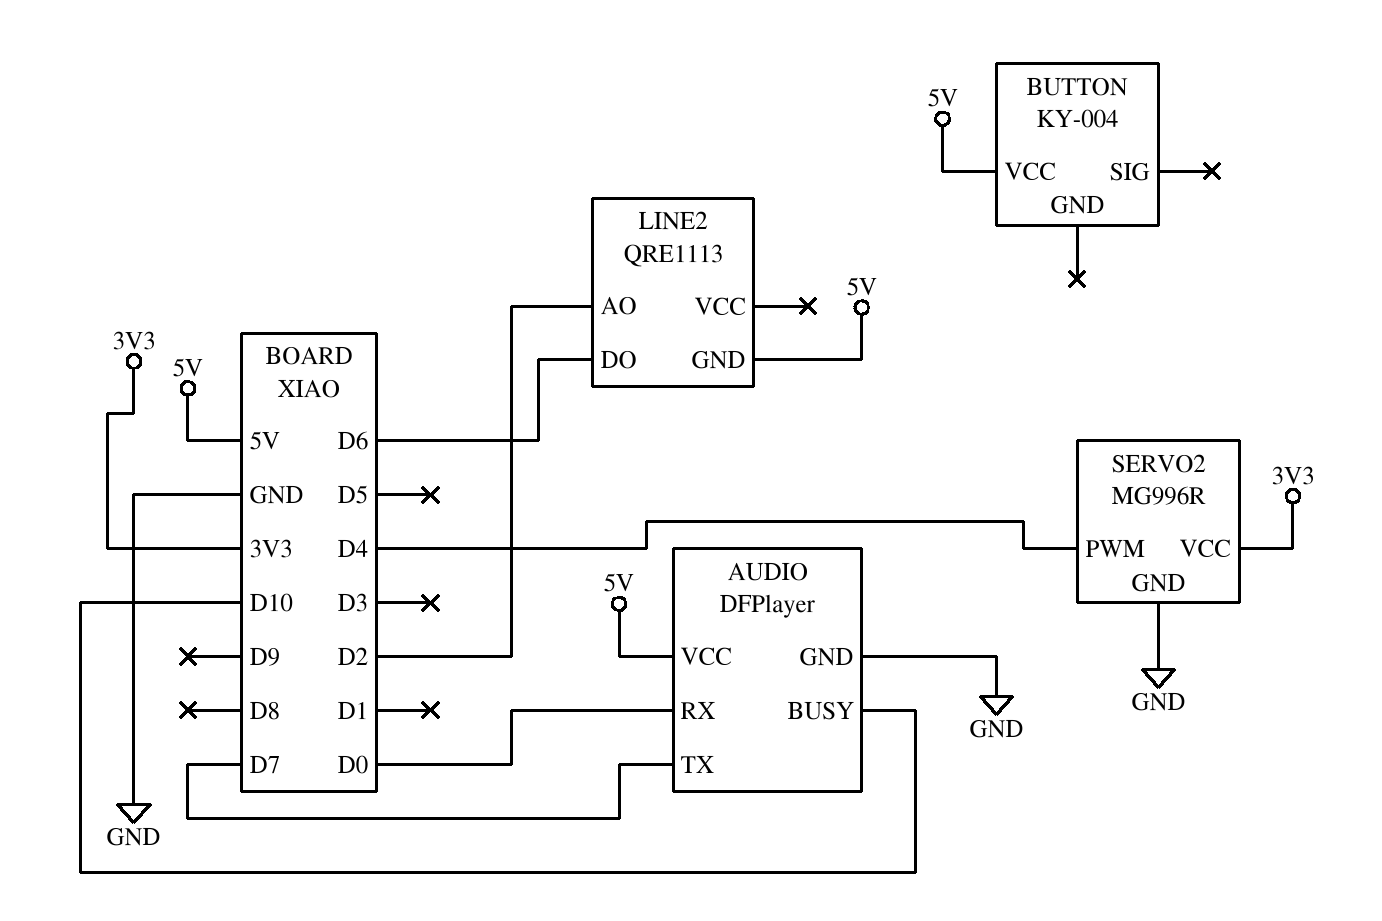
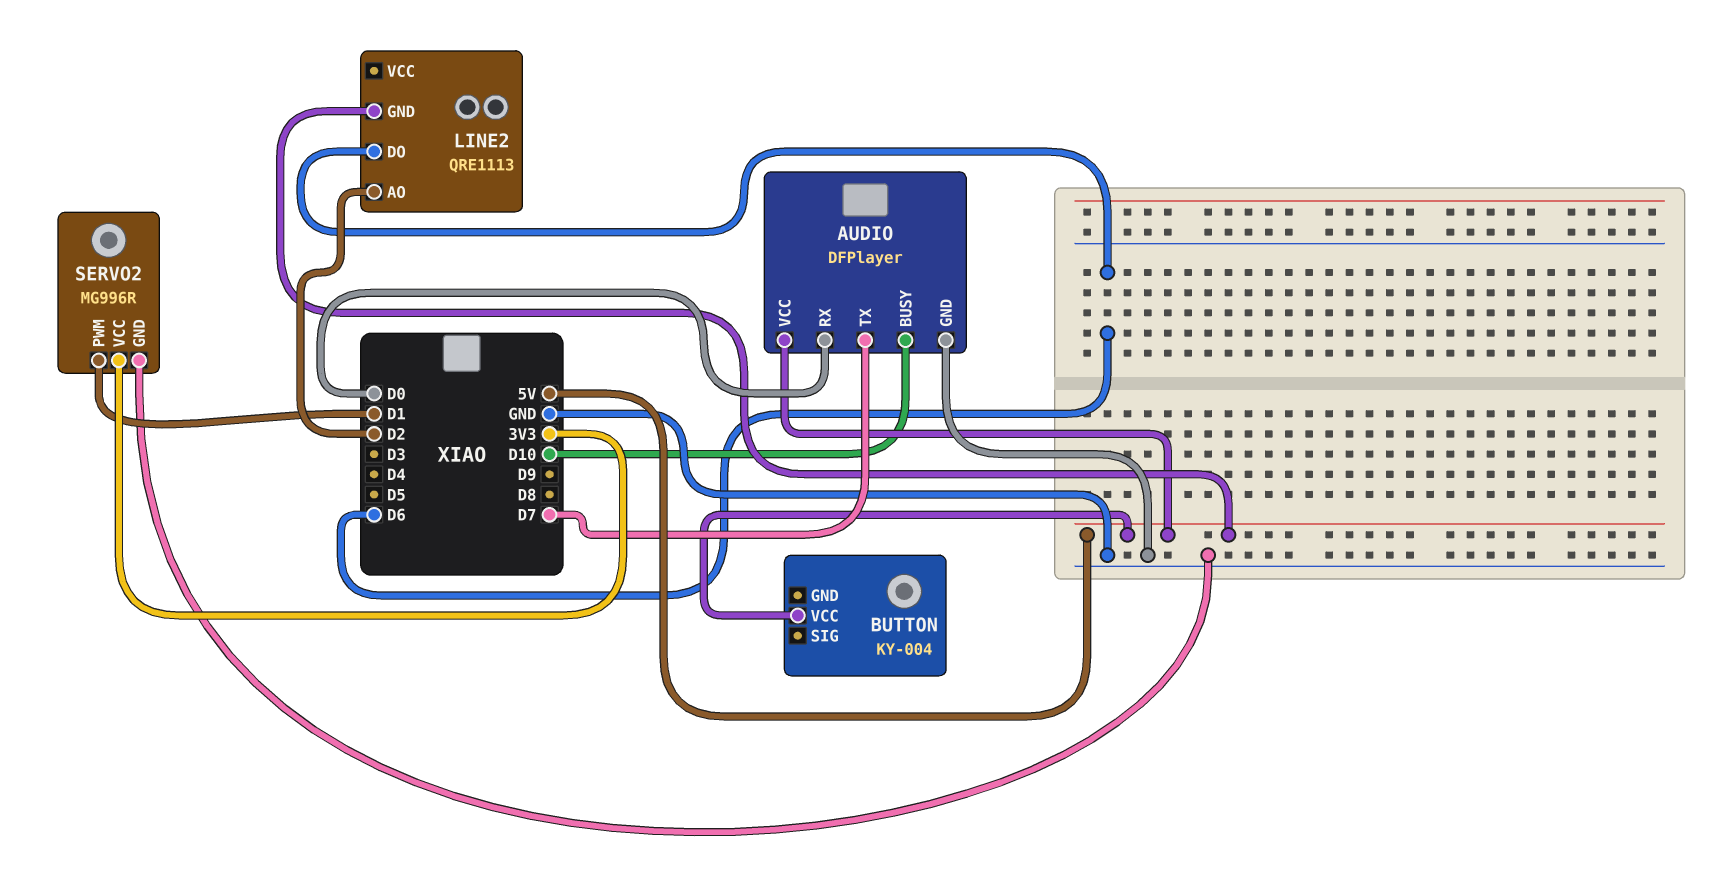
SERVO2 pin PWM: D4 -> D1

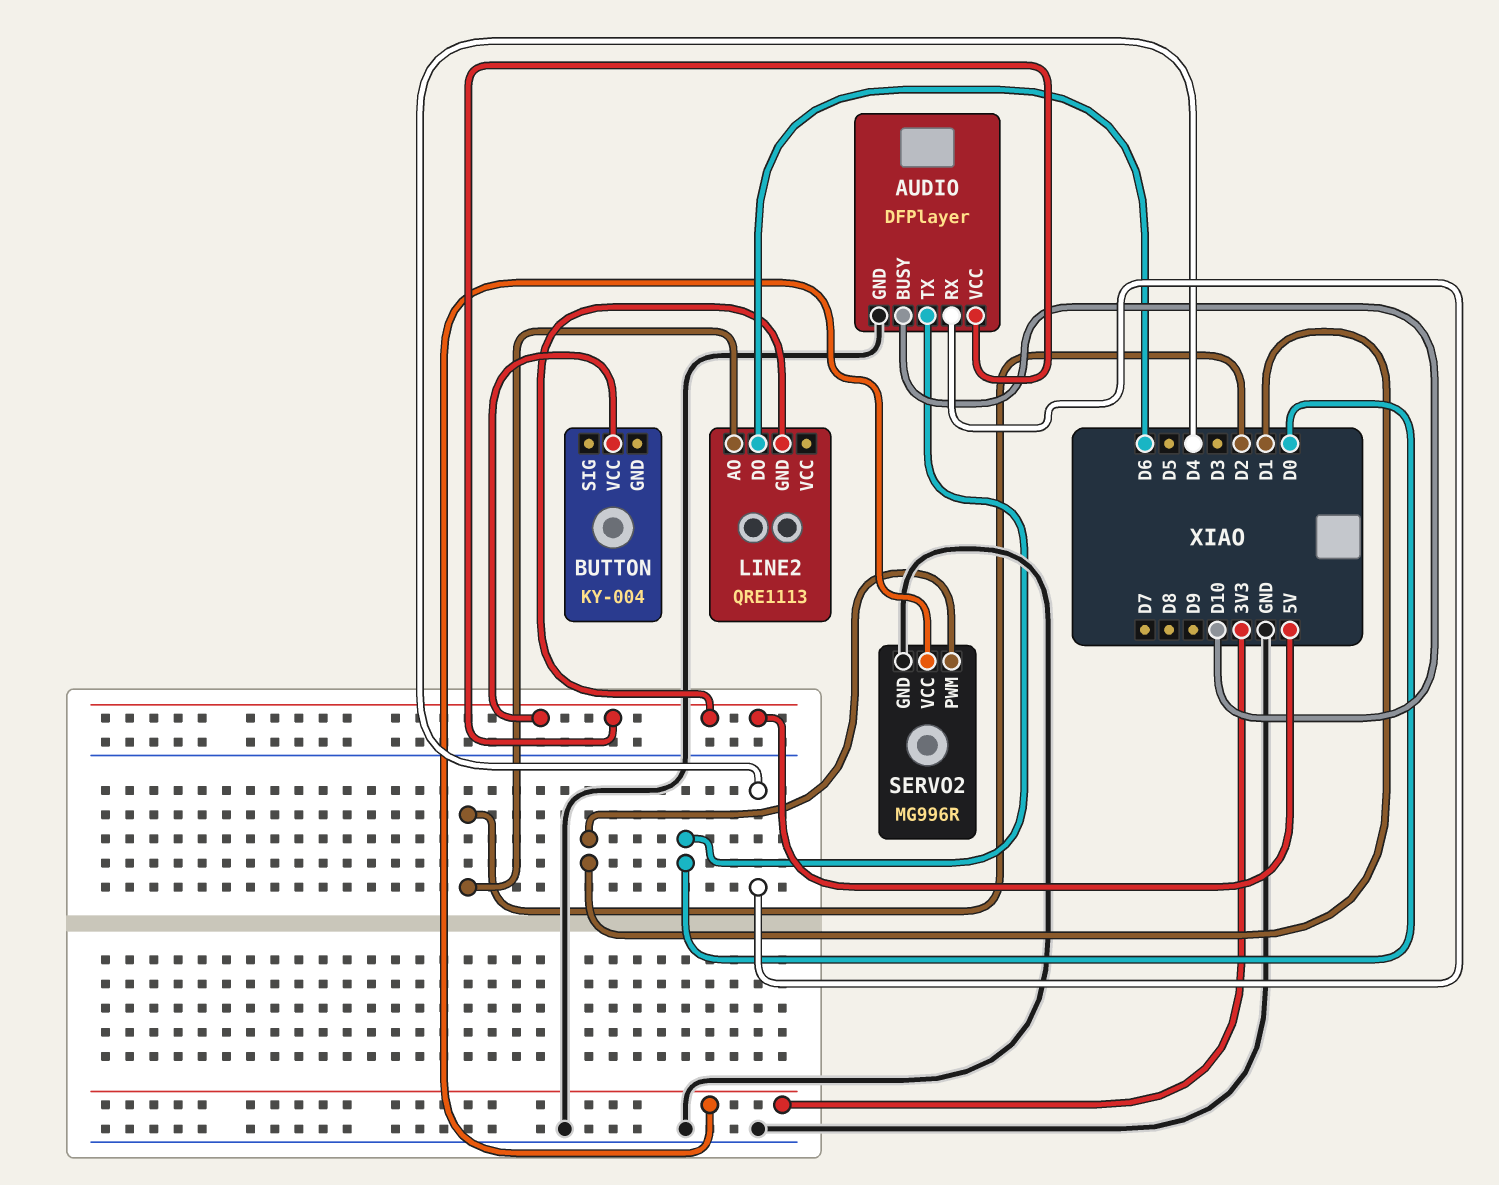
AUDIO pin RX: D0 -> D4
AUDIO pin TX: D7 -> D0

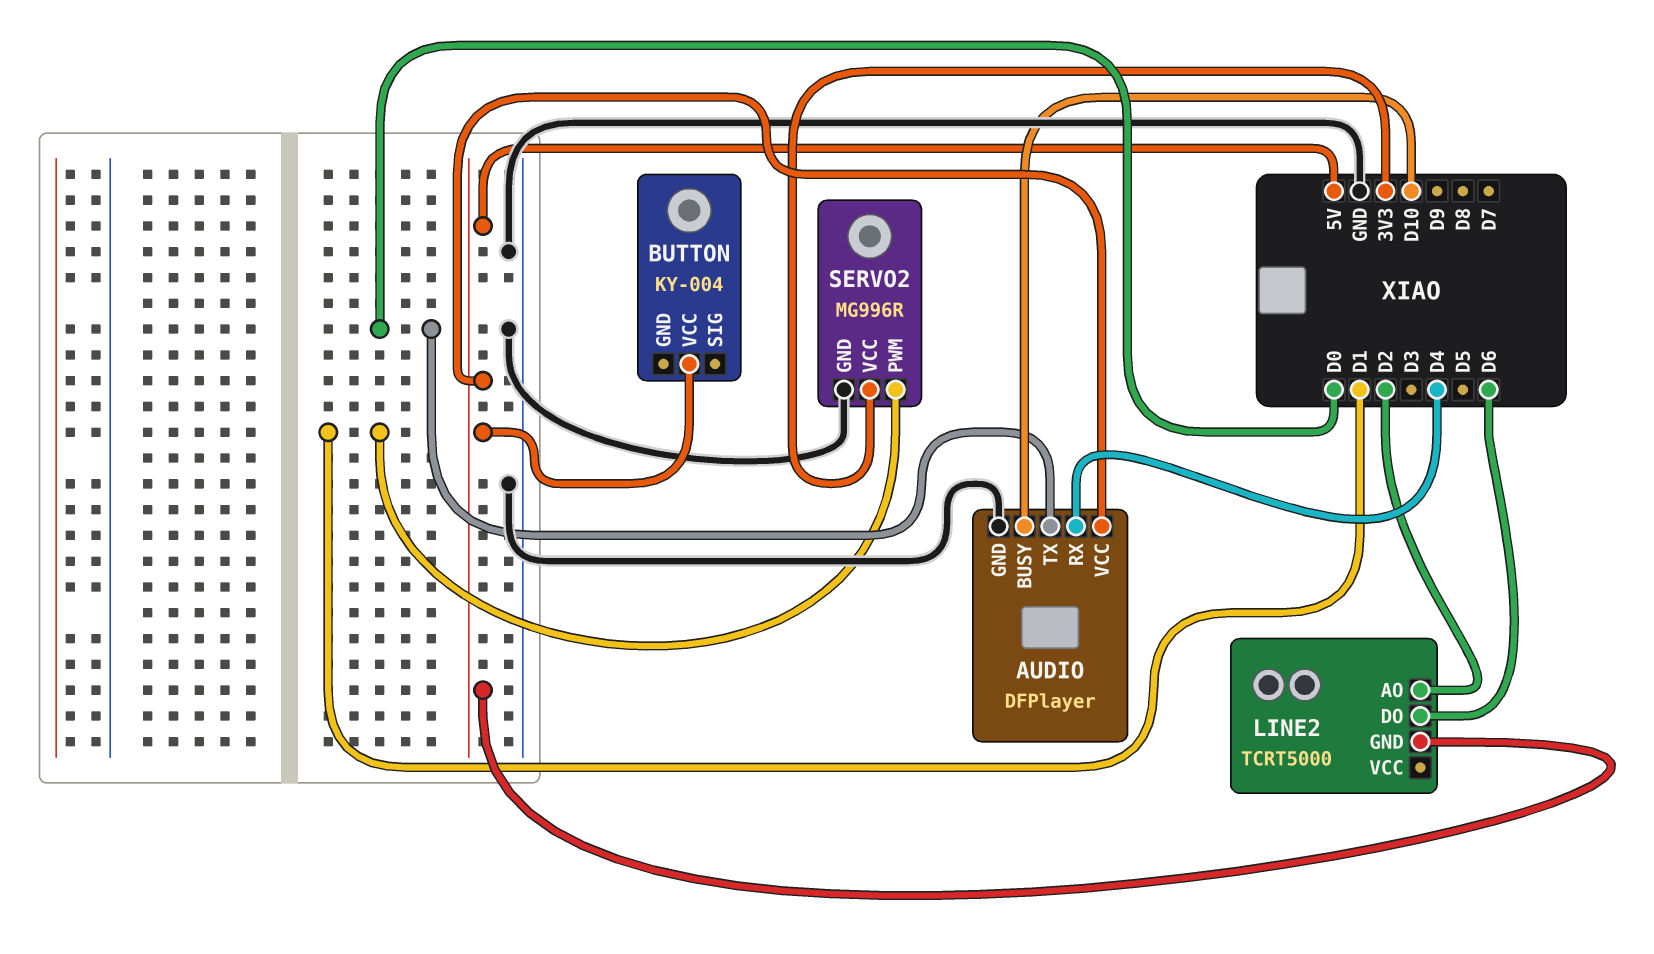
LINE2: QRE1113 -> TCRT5000

